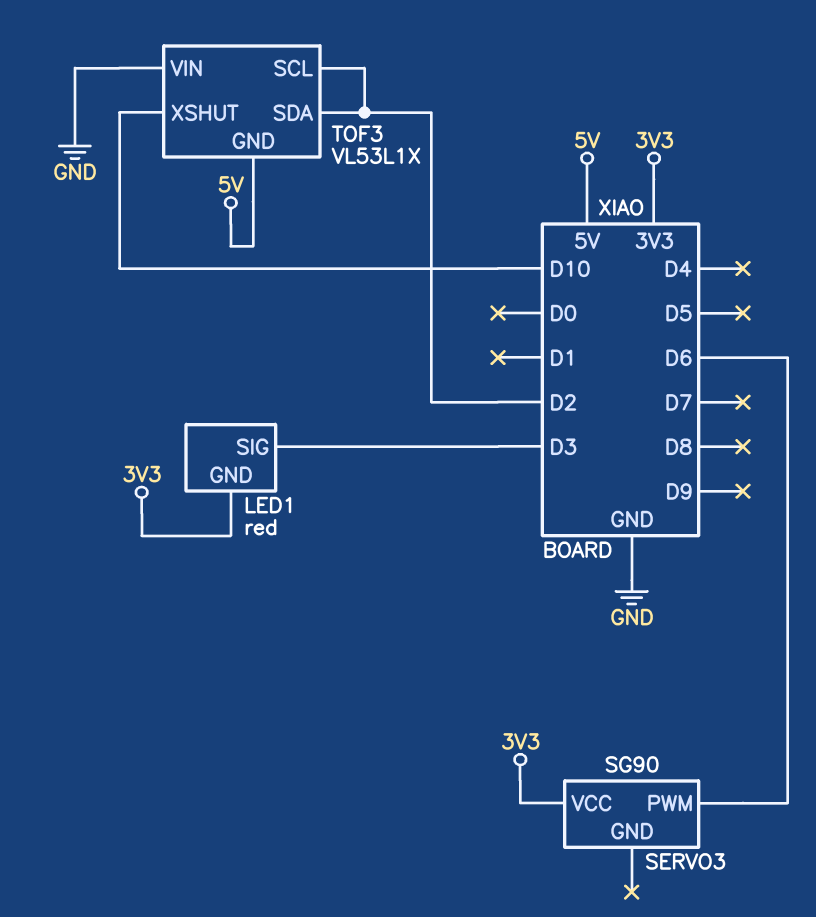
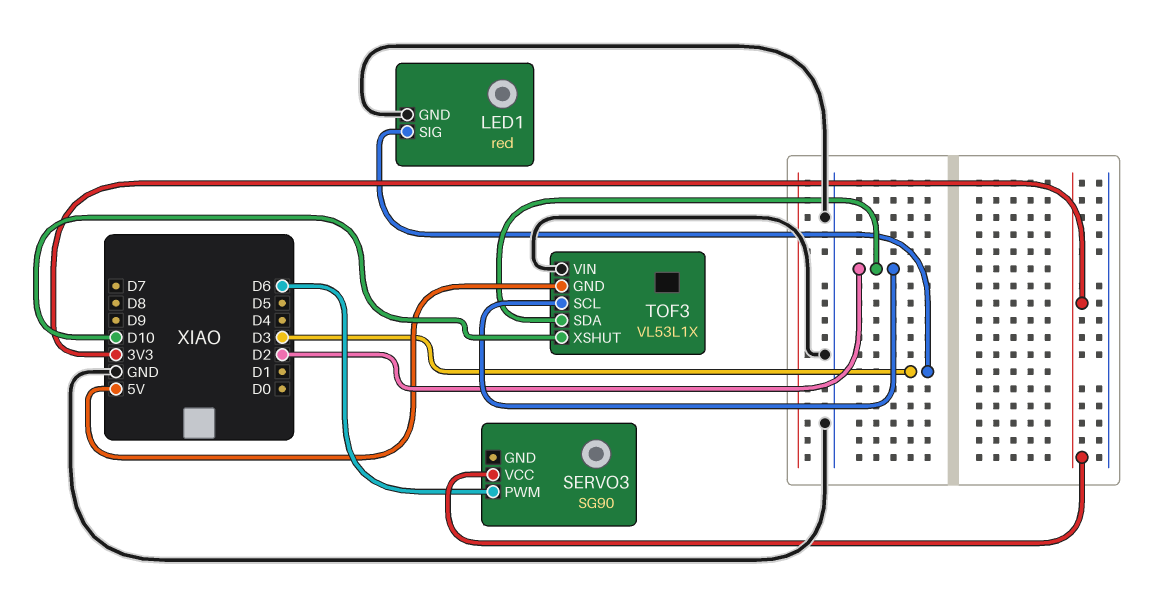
LED1 pin GND: 3V3 -> GND

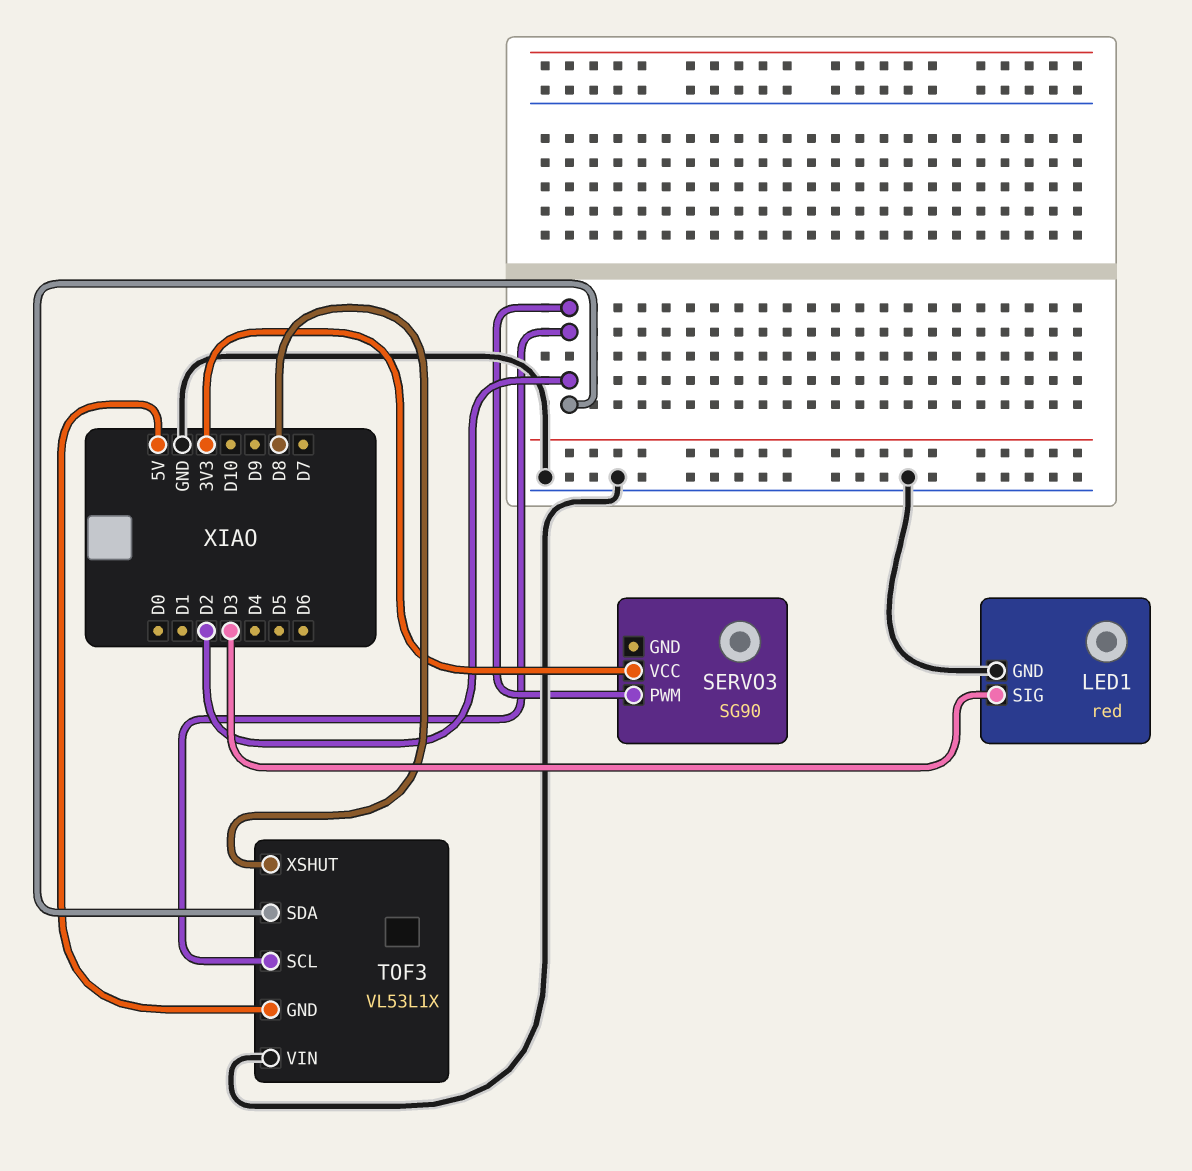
SERVO3 pin PWM: D6 -> D2
TOF3 pin XSHUT: D10 -> D8

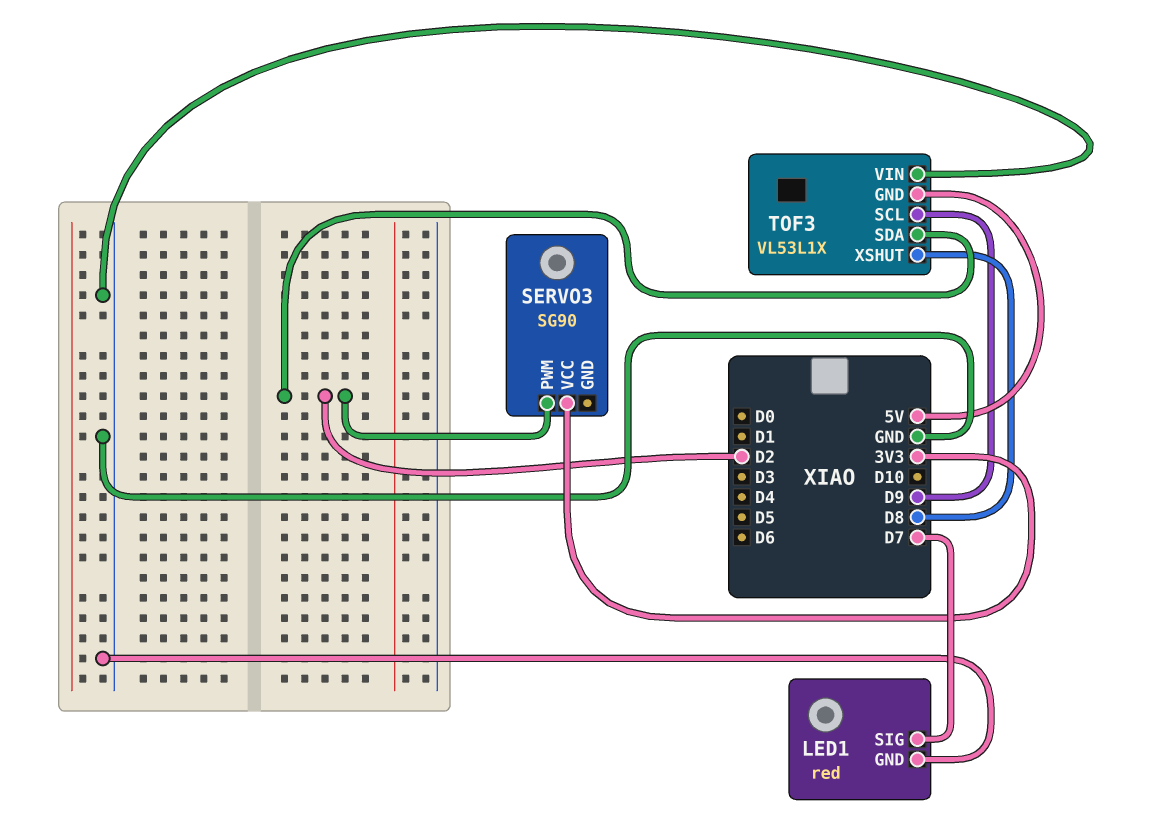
LED1 pin SIG: D3 -> D7
TOF3 pin SCL: D2 -> D9

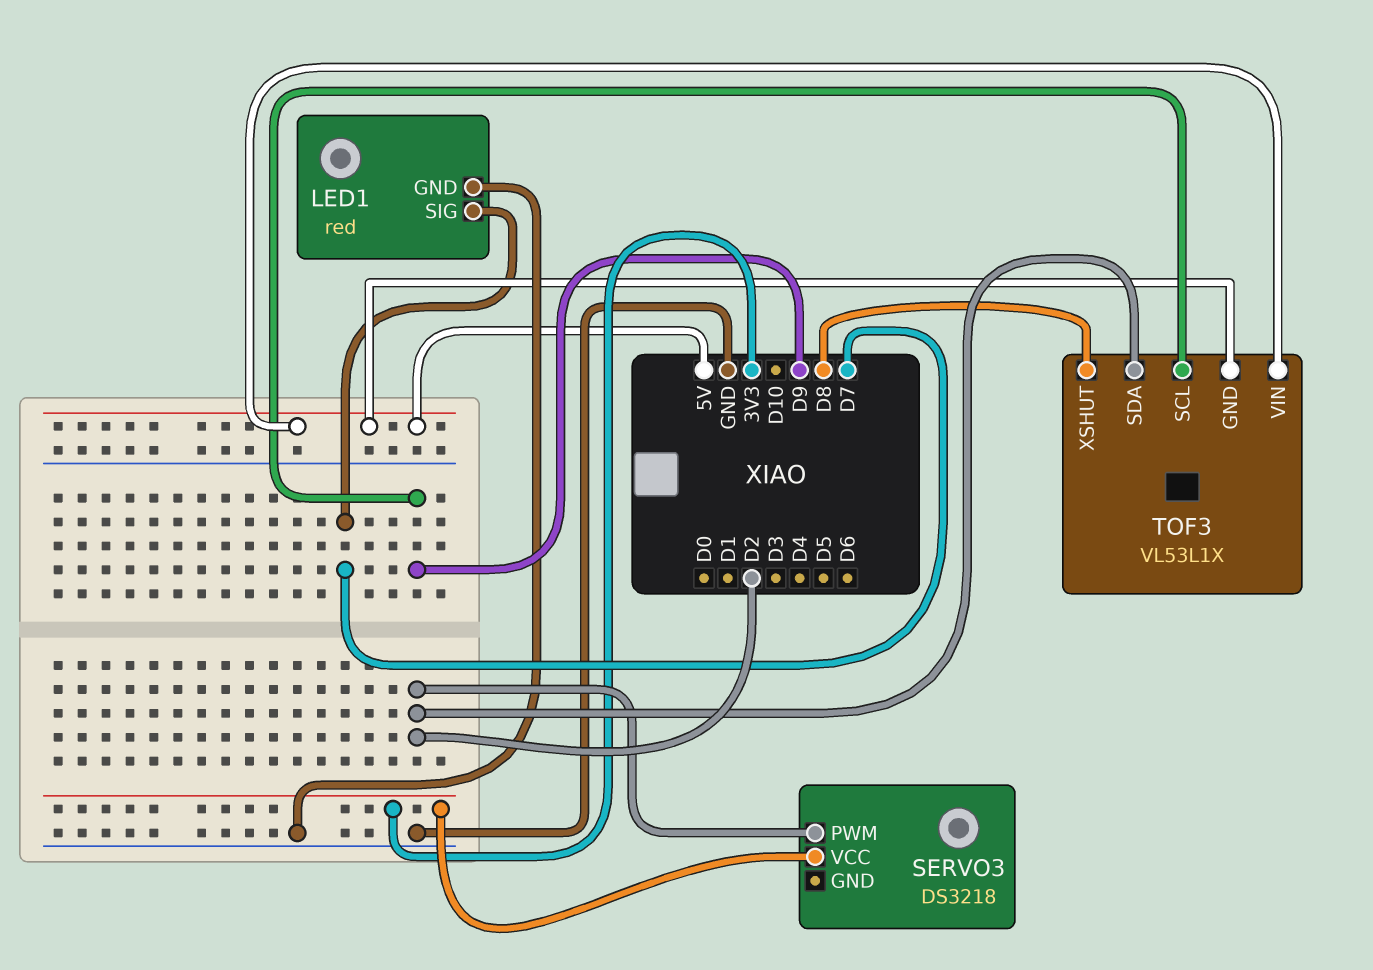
SERVO3: SG90 -> DS3218
TOF3 pin VIN: GND -> 5V

